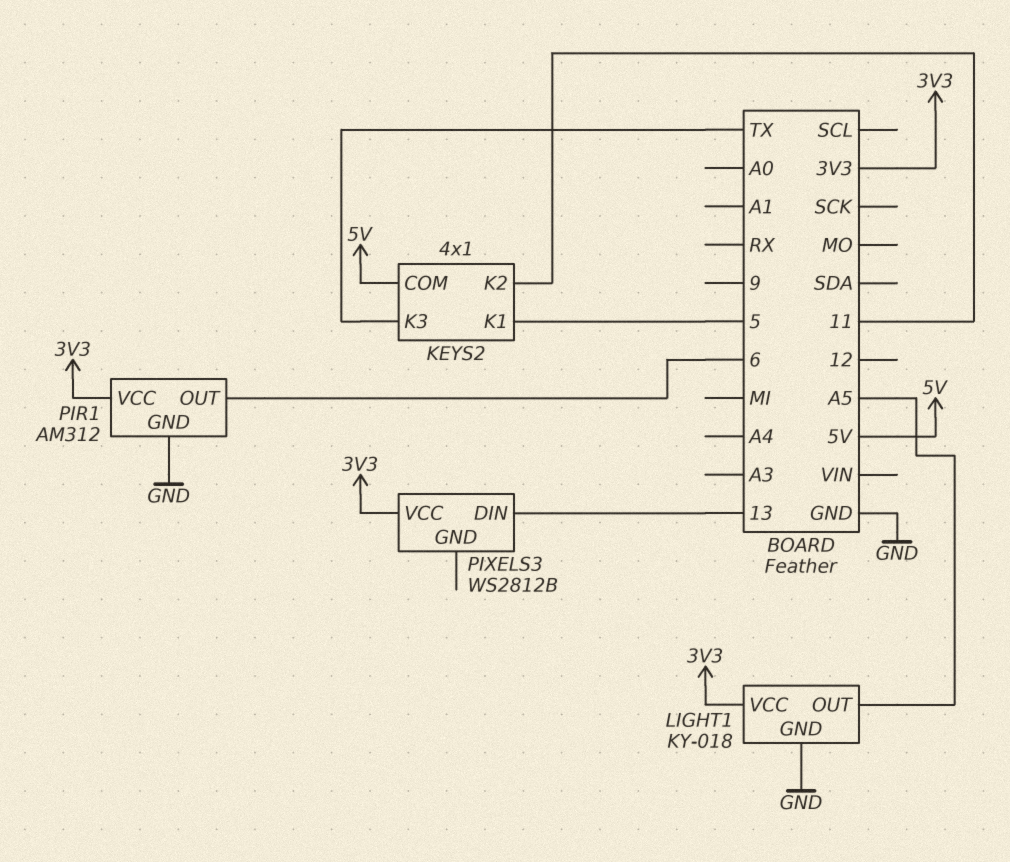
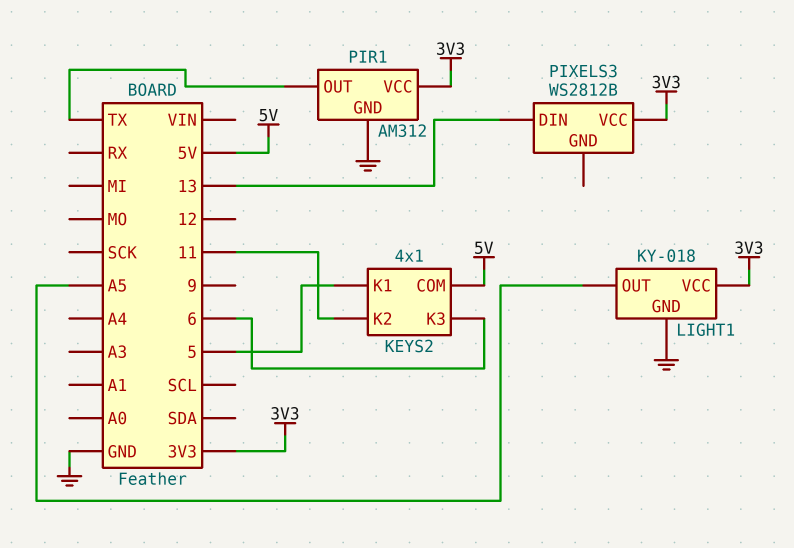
KEYS2 pin K3: TX -> 6
PIR1 pin OUT: 6 -> TX

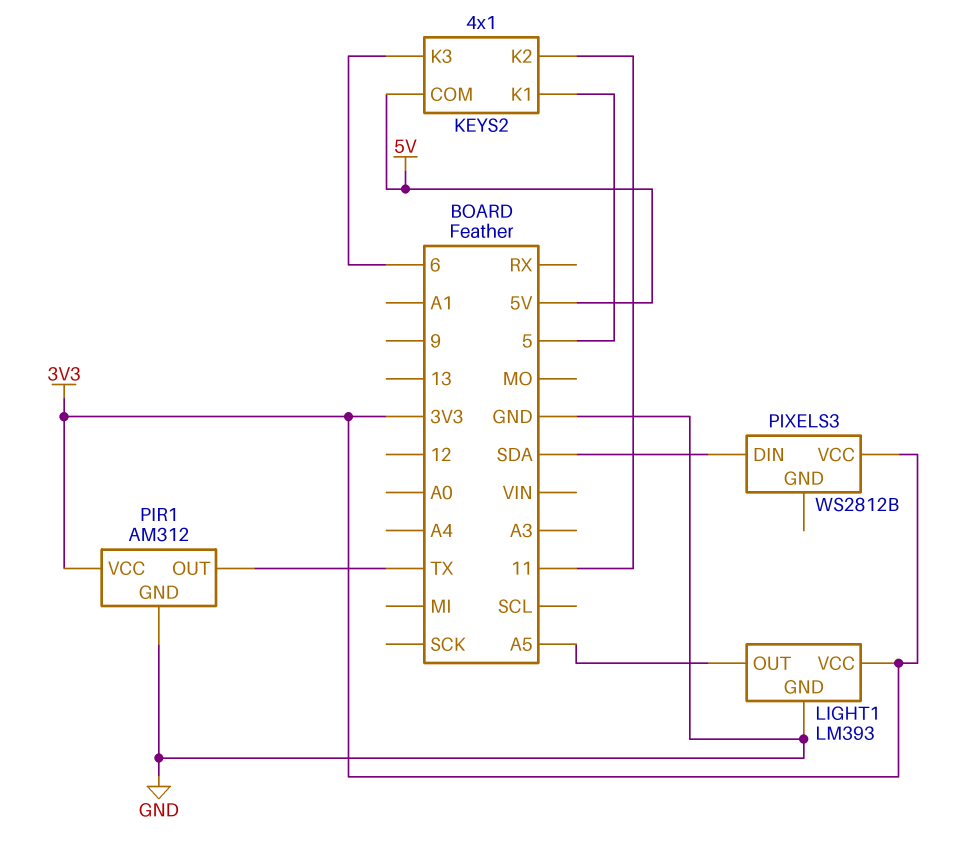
LIGHT1: KY-018 -> LM393
PIXELS3 pin DIN: 13 -> SDA

